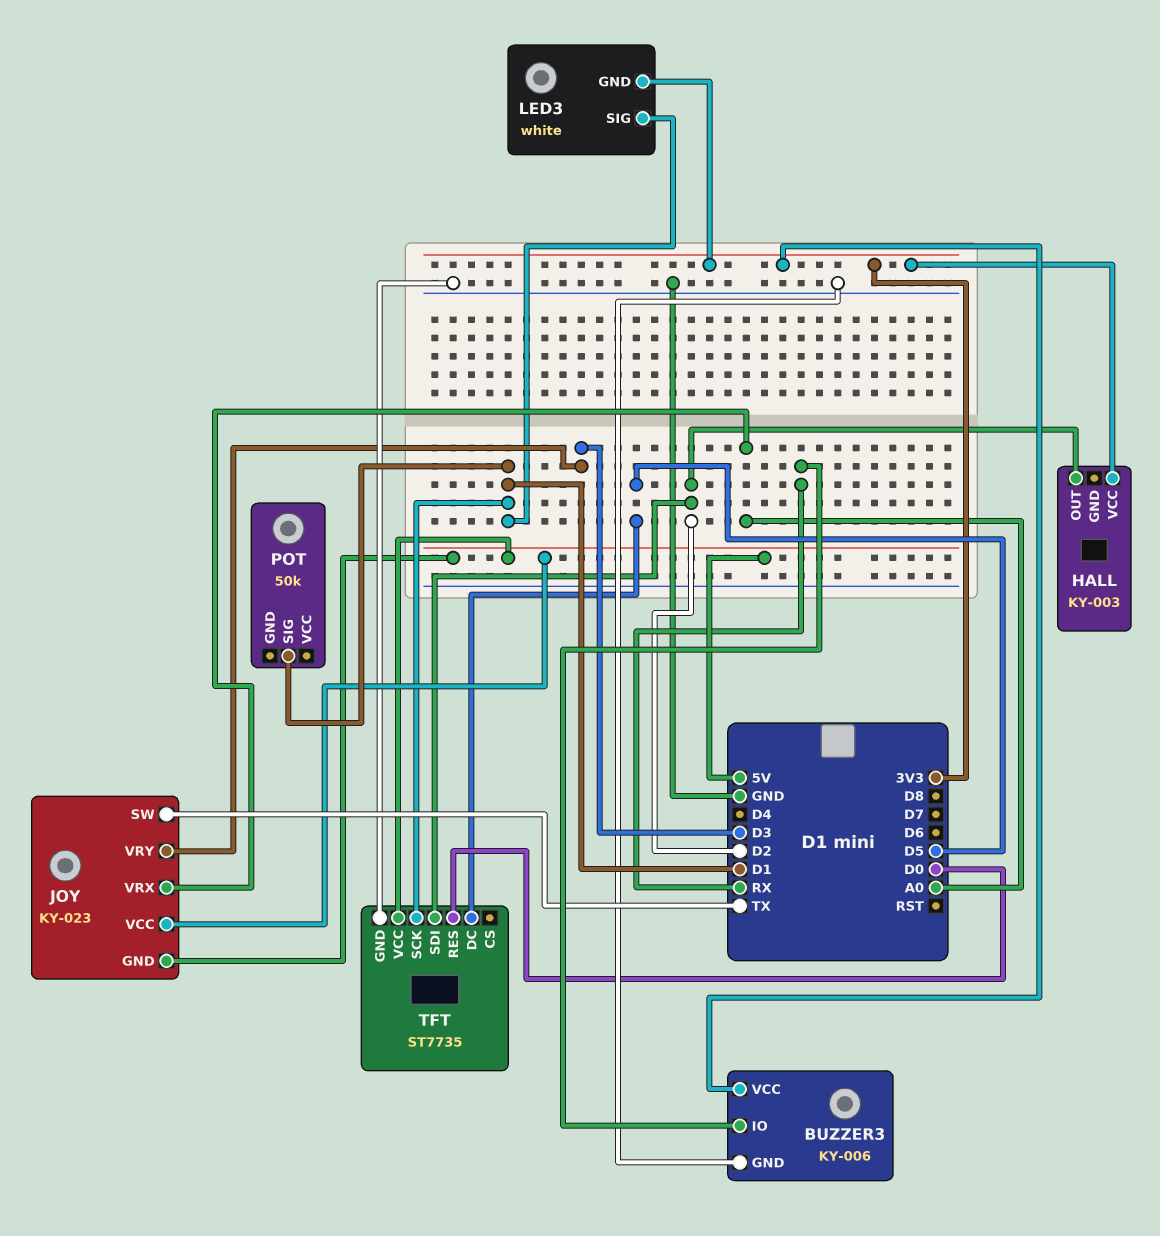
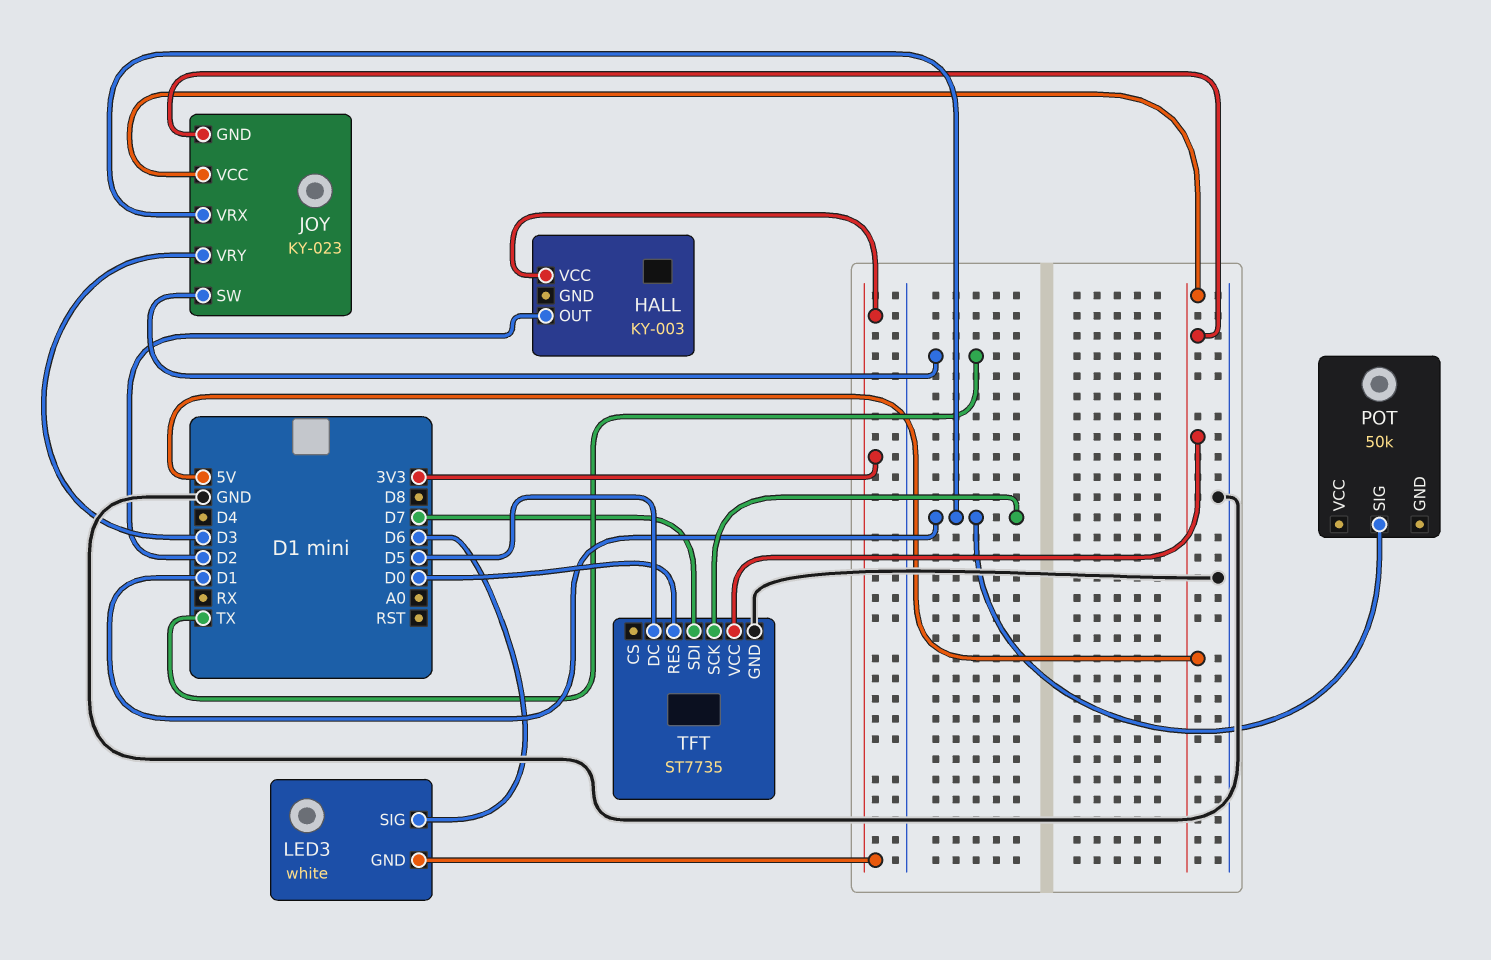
BUZZER3: KY-006 -> none
BUZZER3 pin GND: GND -> none
BUZZER3 pin IO: RX -> none
BUZZER3 pin VCC: 3V3 -> none
JOY pin VRX: A0 -> D1
LED3 pin SIG: D1 -> D6
TFT pin SDI: D2 -> D7

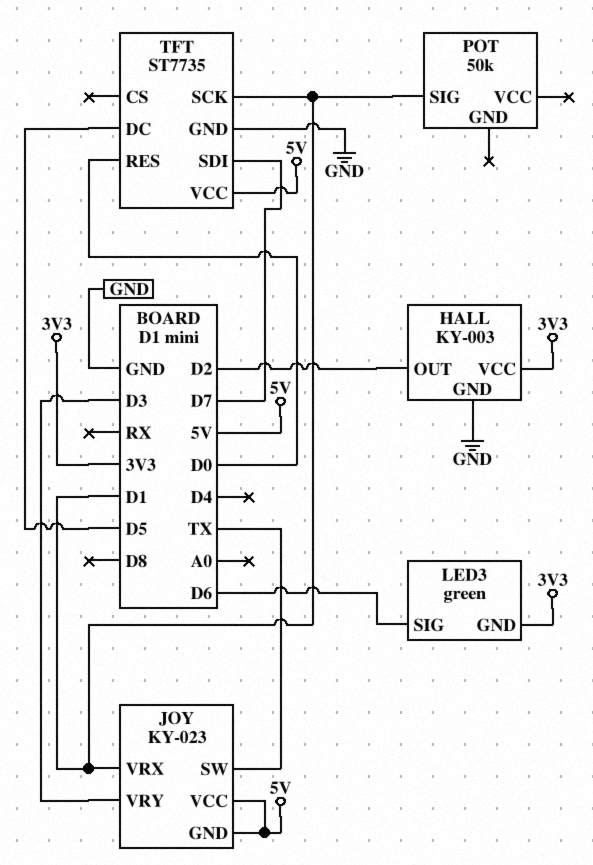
HALL pin GND: none -> GND
LED3: white -> green

